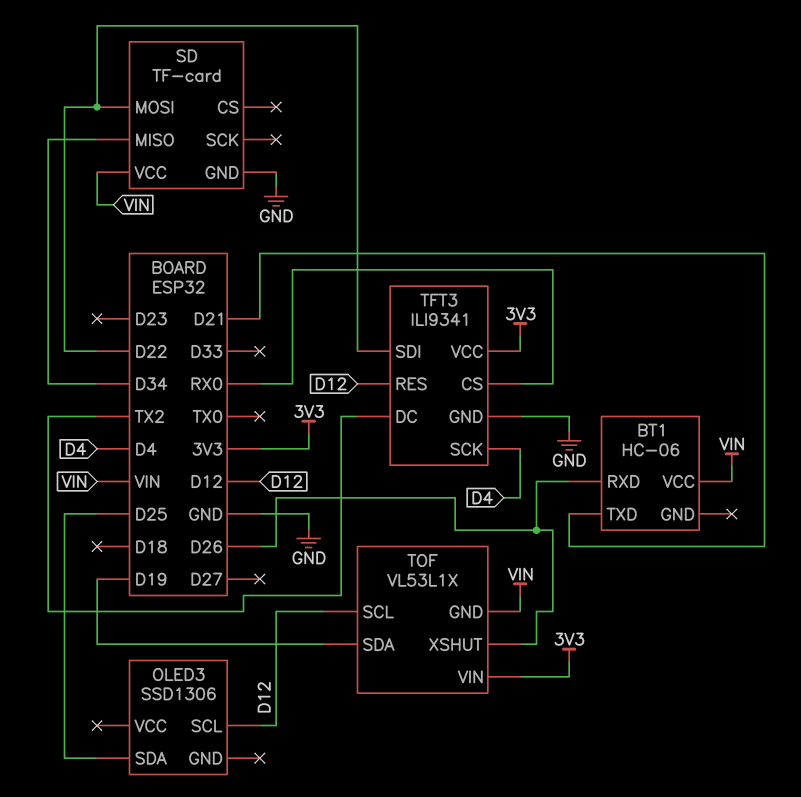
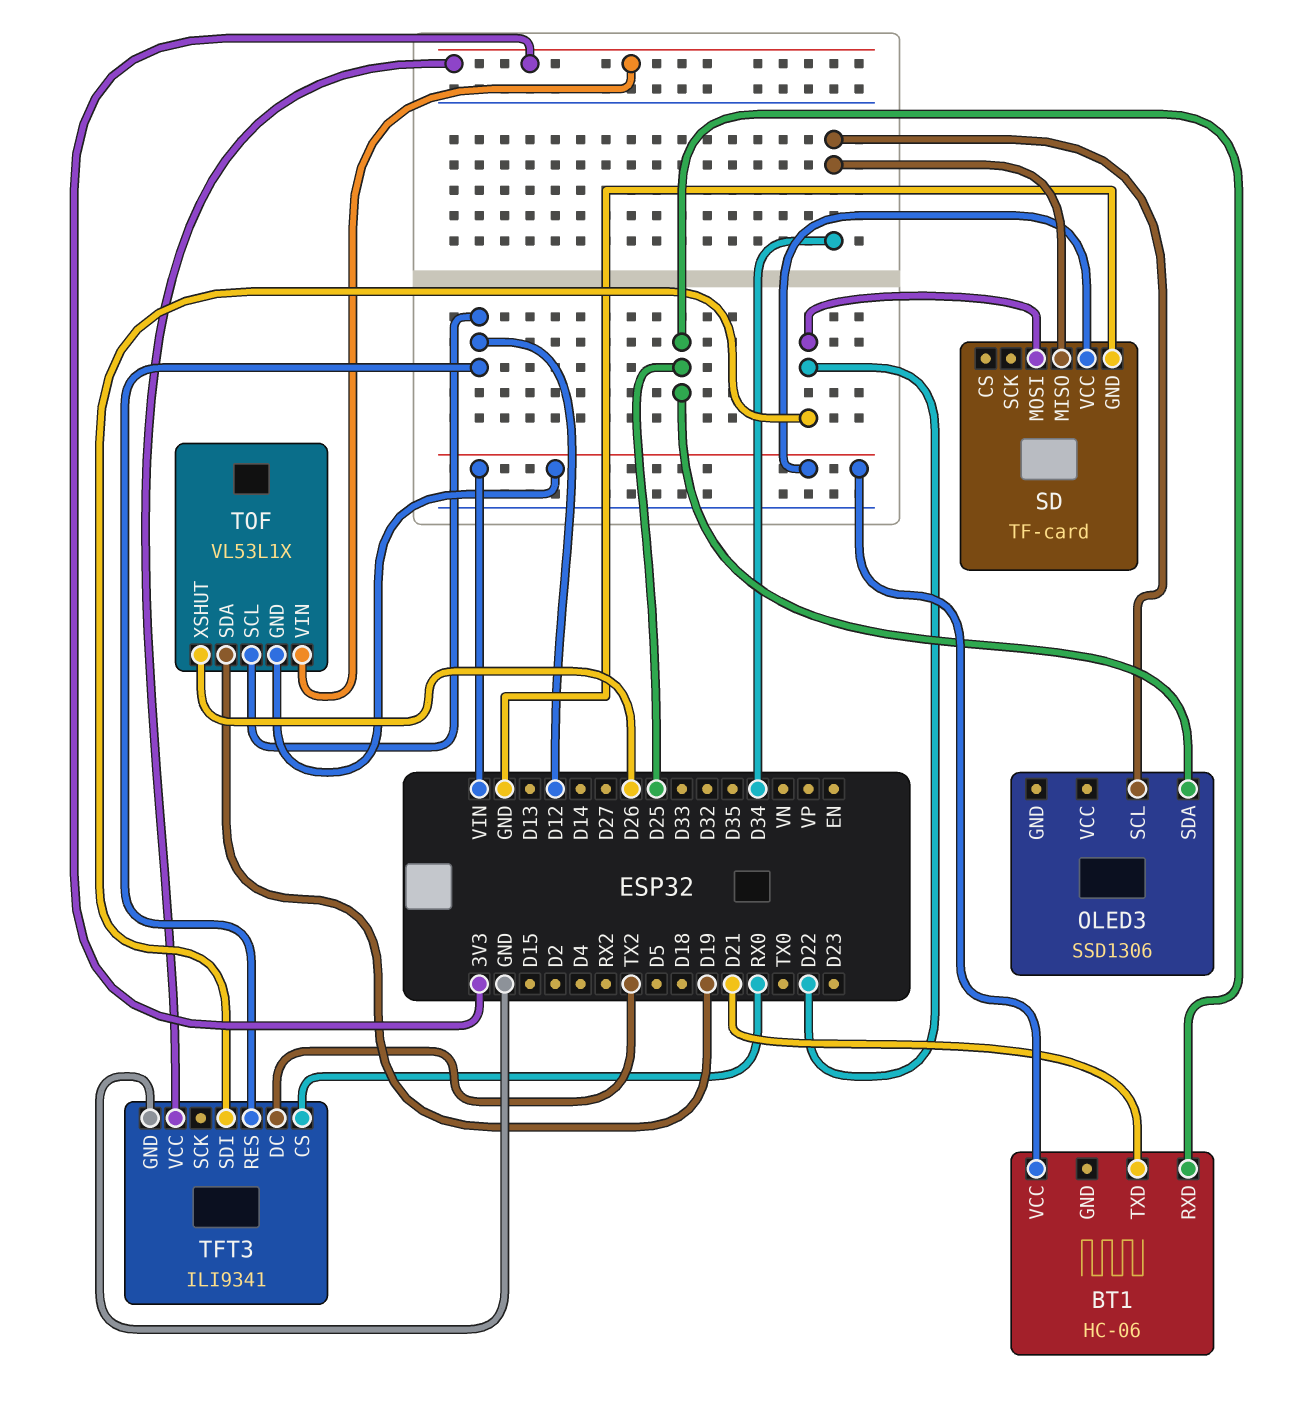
BT1 pin RXD: D26 -> D25
OLED3 pin SCL: D12 -> D34
TFT3 pin SCK: D4 -> none

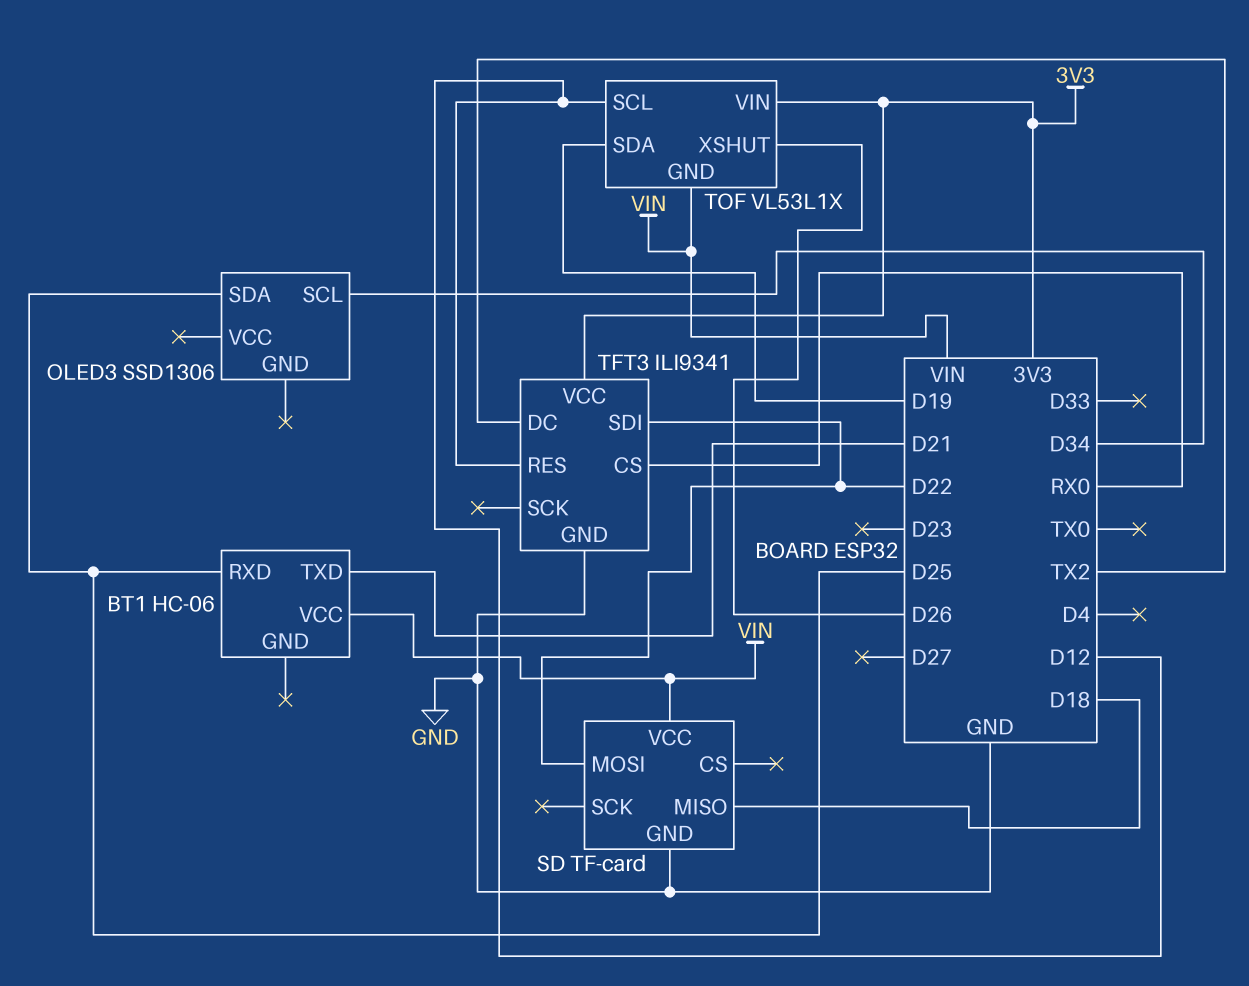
SD pin MISO: D34 -> D18

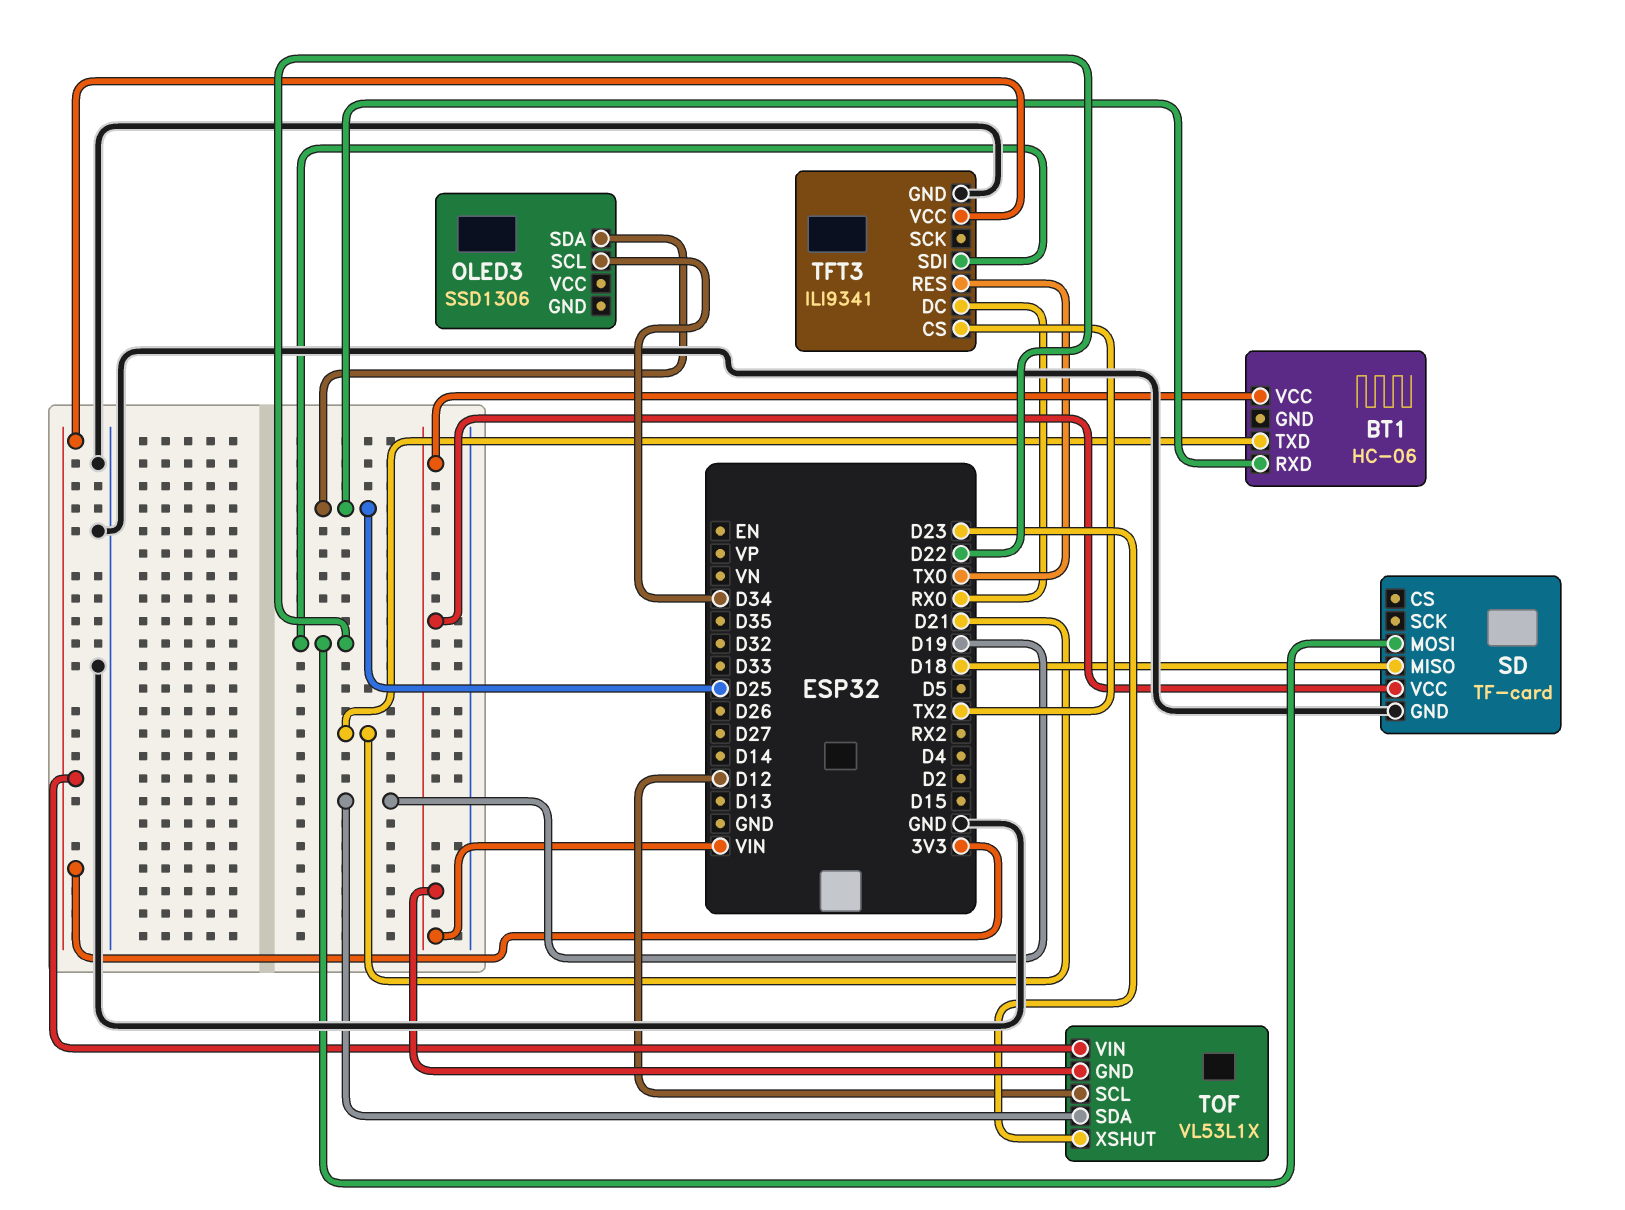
TFT3 pin CS: RX0 -> TX2
TFT3 pin DC: TX2 -> RX0
TFT3 pin RES: D12 -> TX0
TOF pin XSHUT: D26 -> D23

